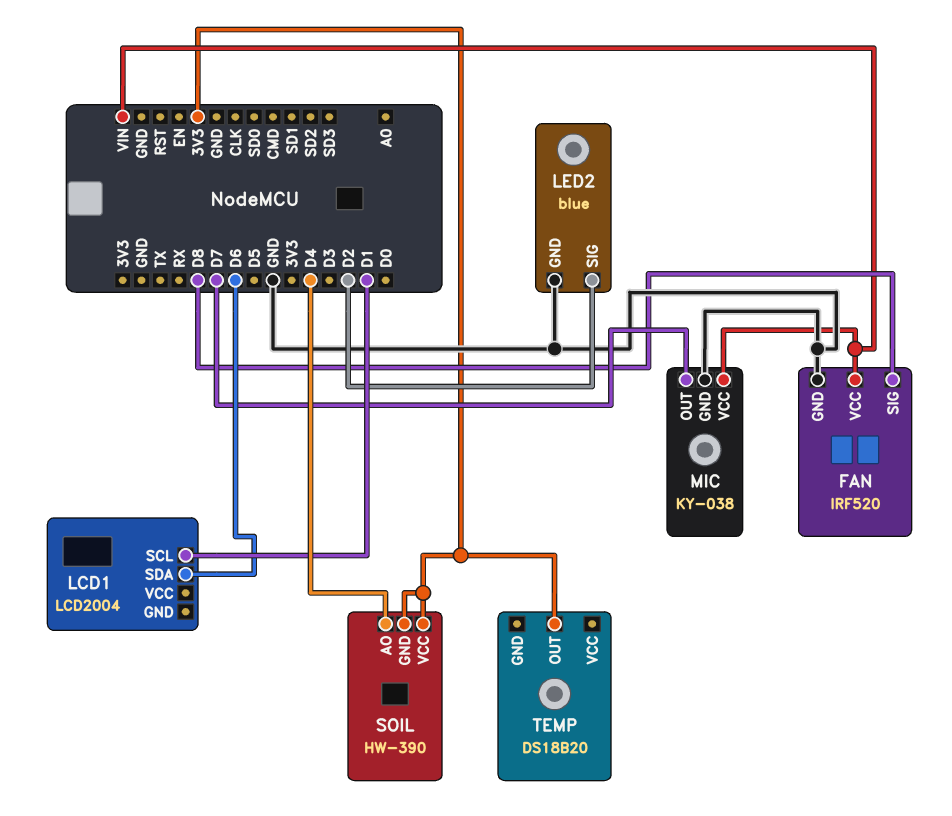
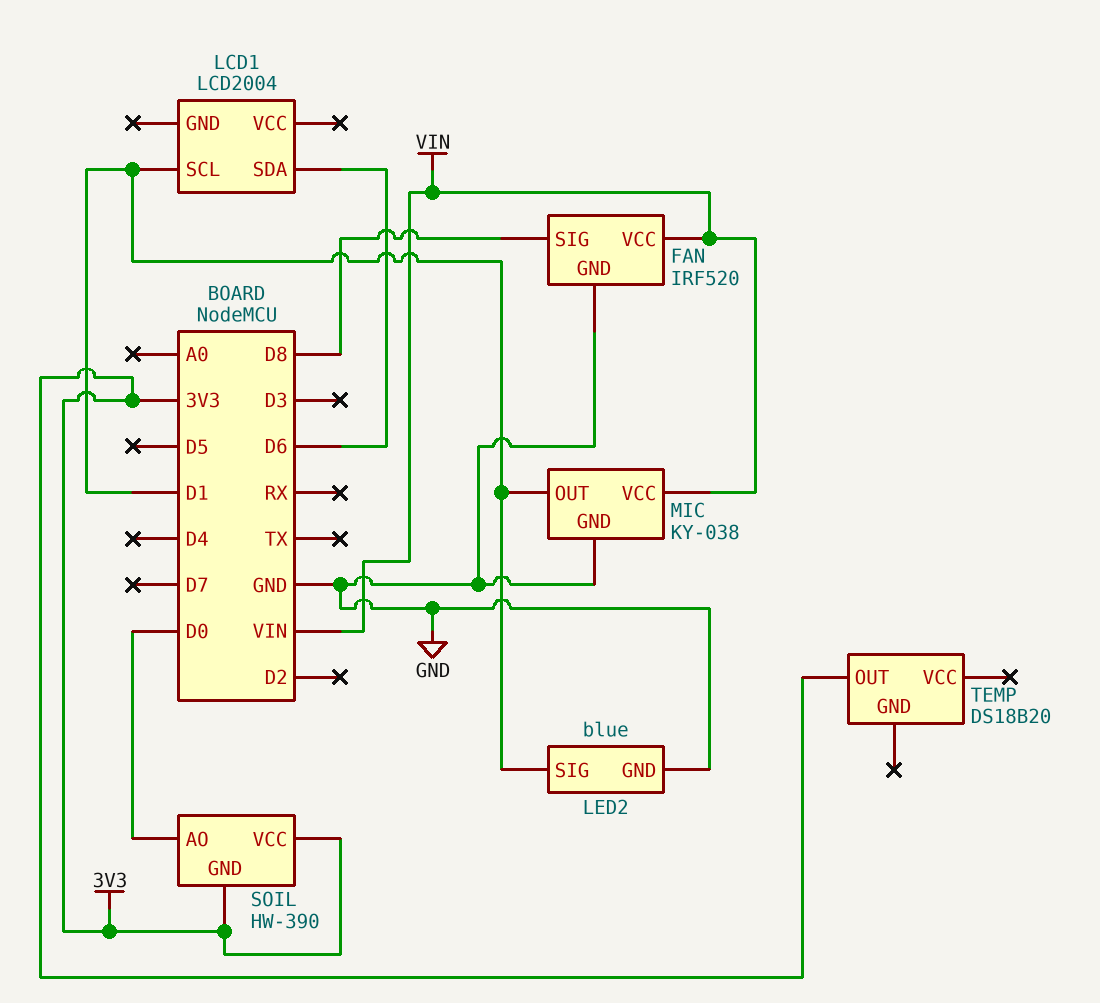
LED2 pin SIG: D2 -> D1
MIC pin OUT: D7 -> D1
SOIL pin AO: D4 -> D0

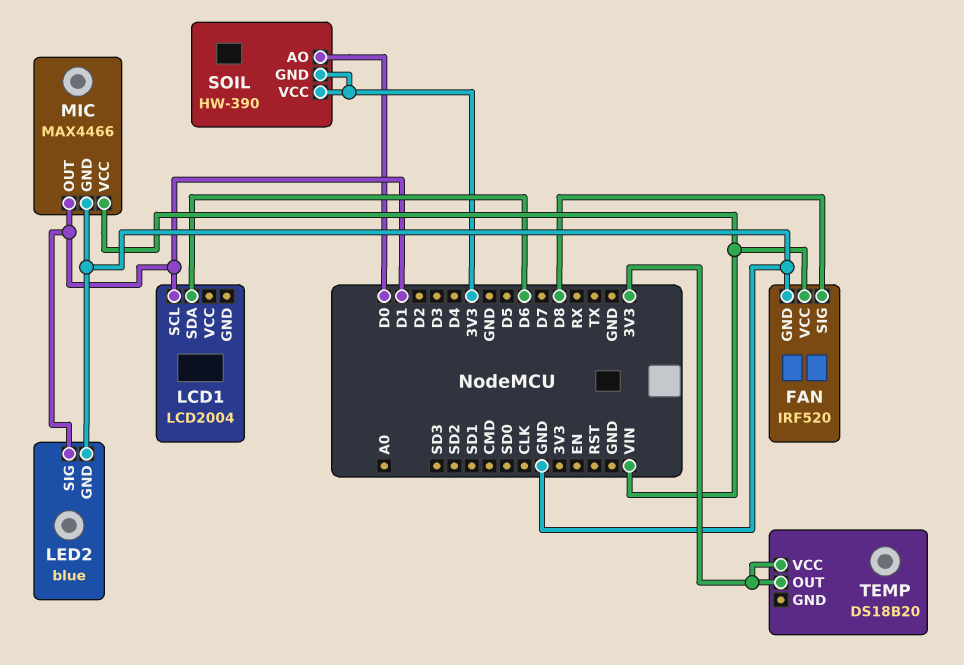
MIC: KY-038 -> MAX4466
TEMP pin VCC: none -> 3V3

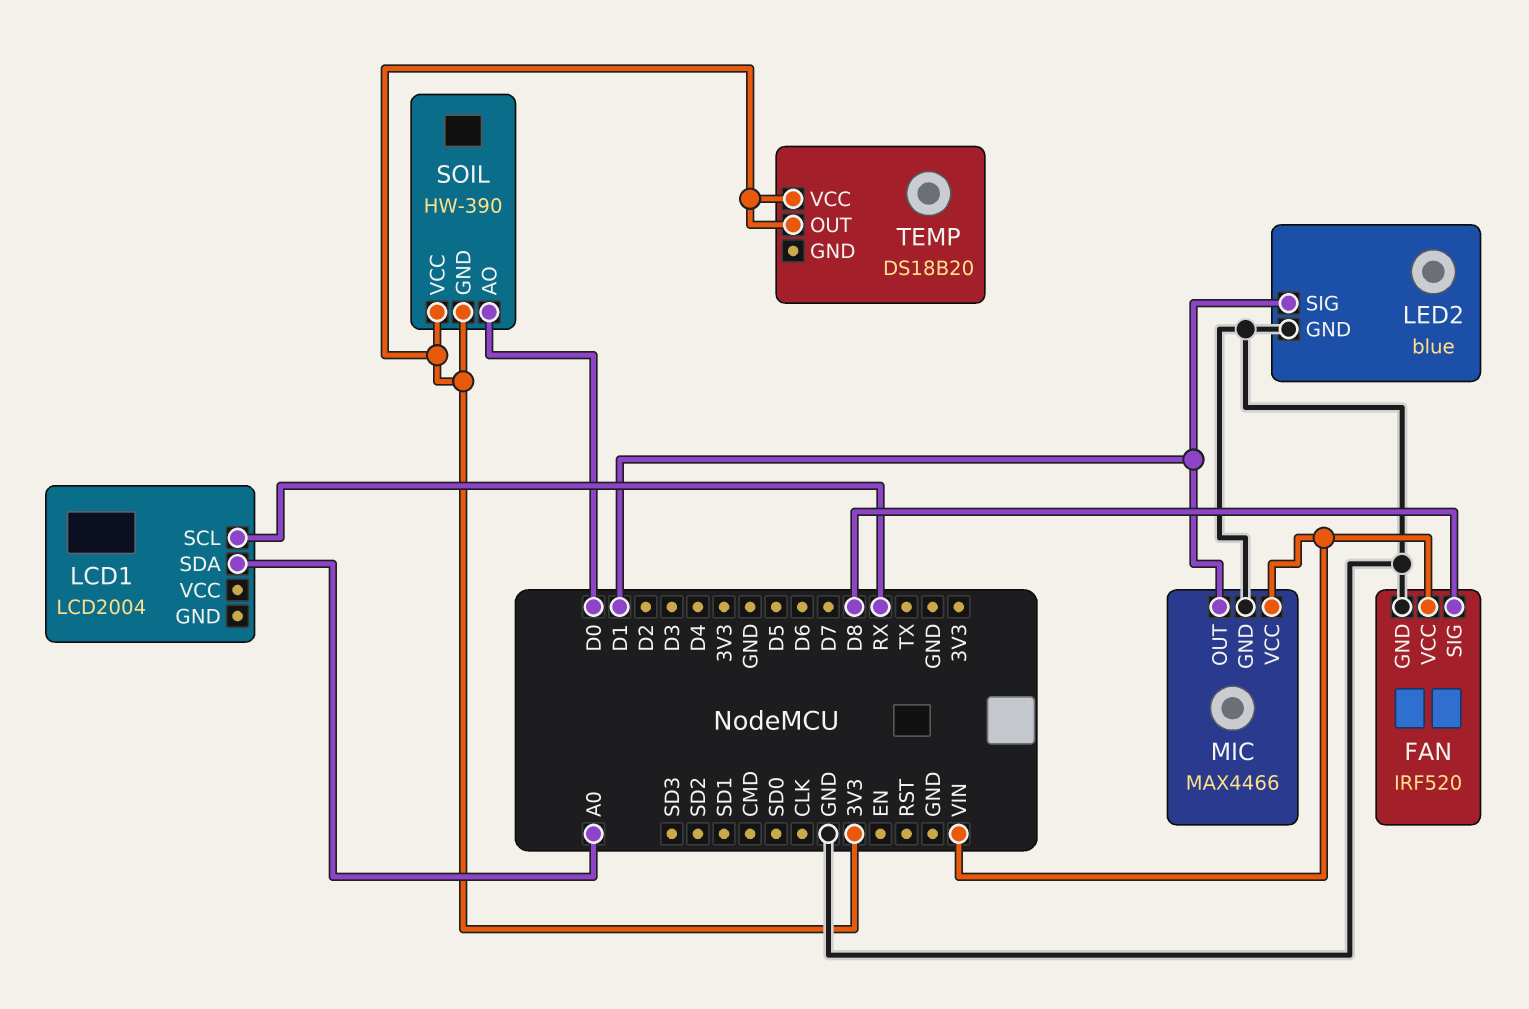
LCD1 pin SCL: D1 -> RX
LCD1 pin SDA: D6 -> A0

